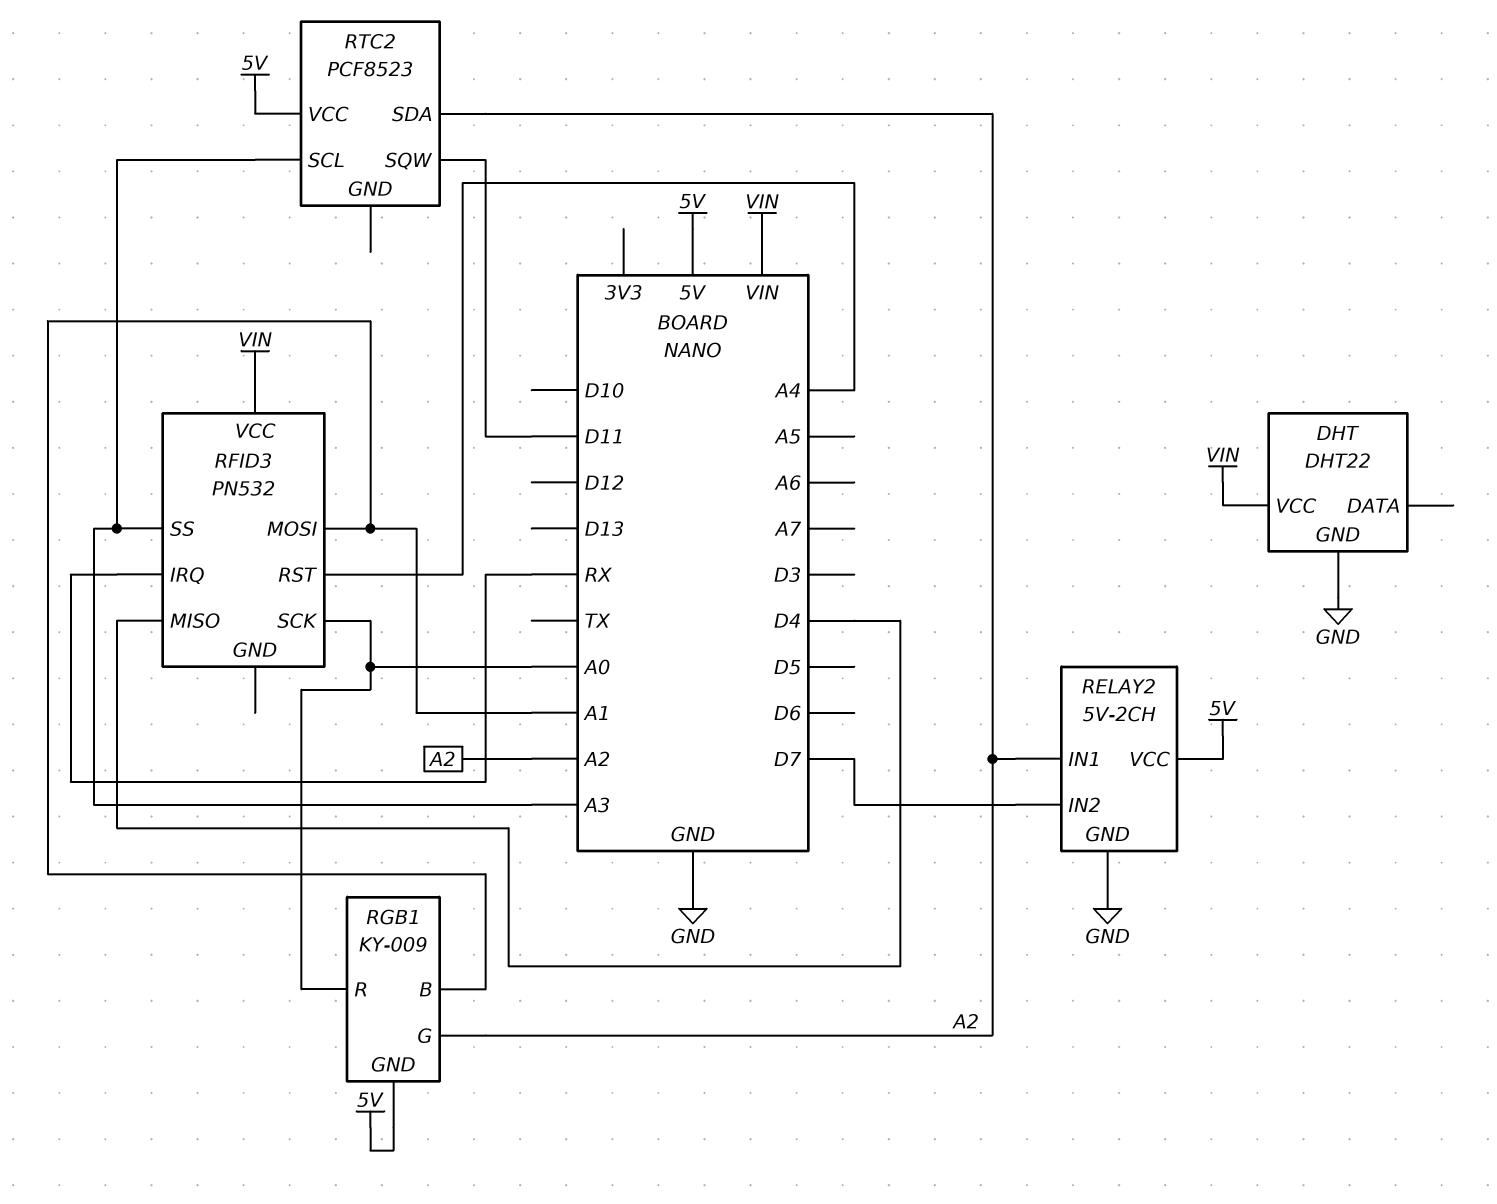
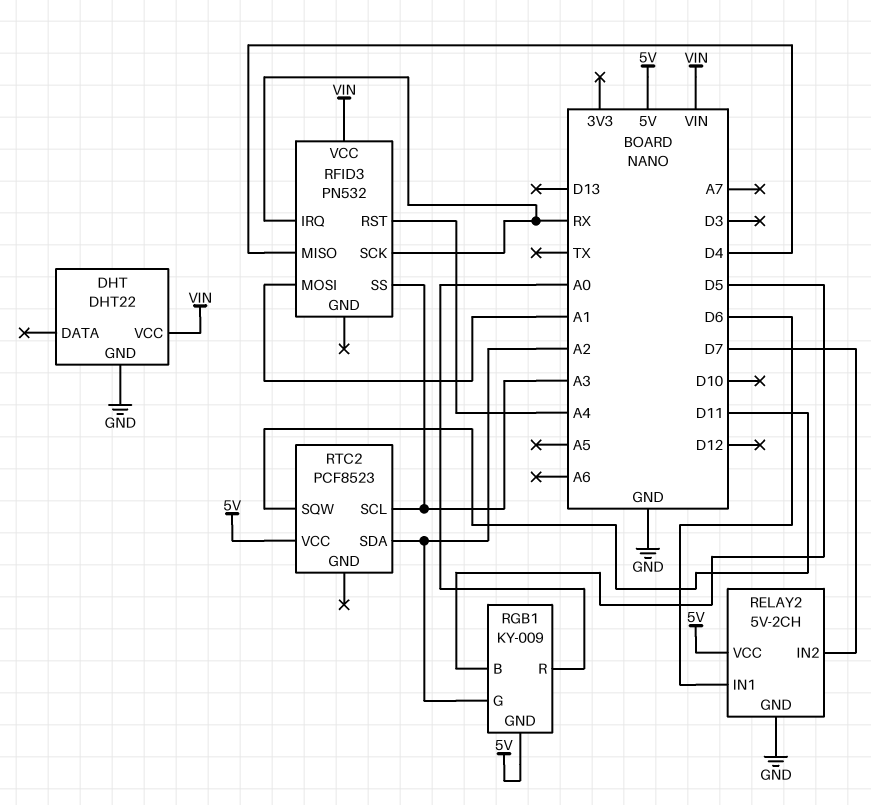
RELAY2 pin IN1: A2 -> D6
RFID3 pin SCK: A0 -> RX
RGB1 pin B: A1 -> D5

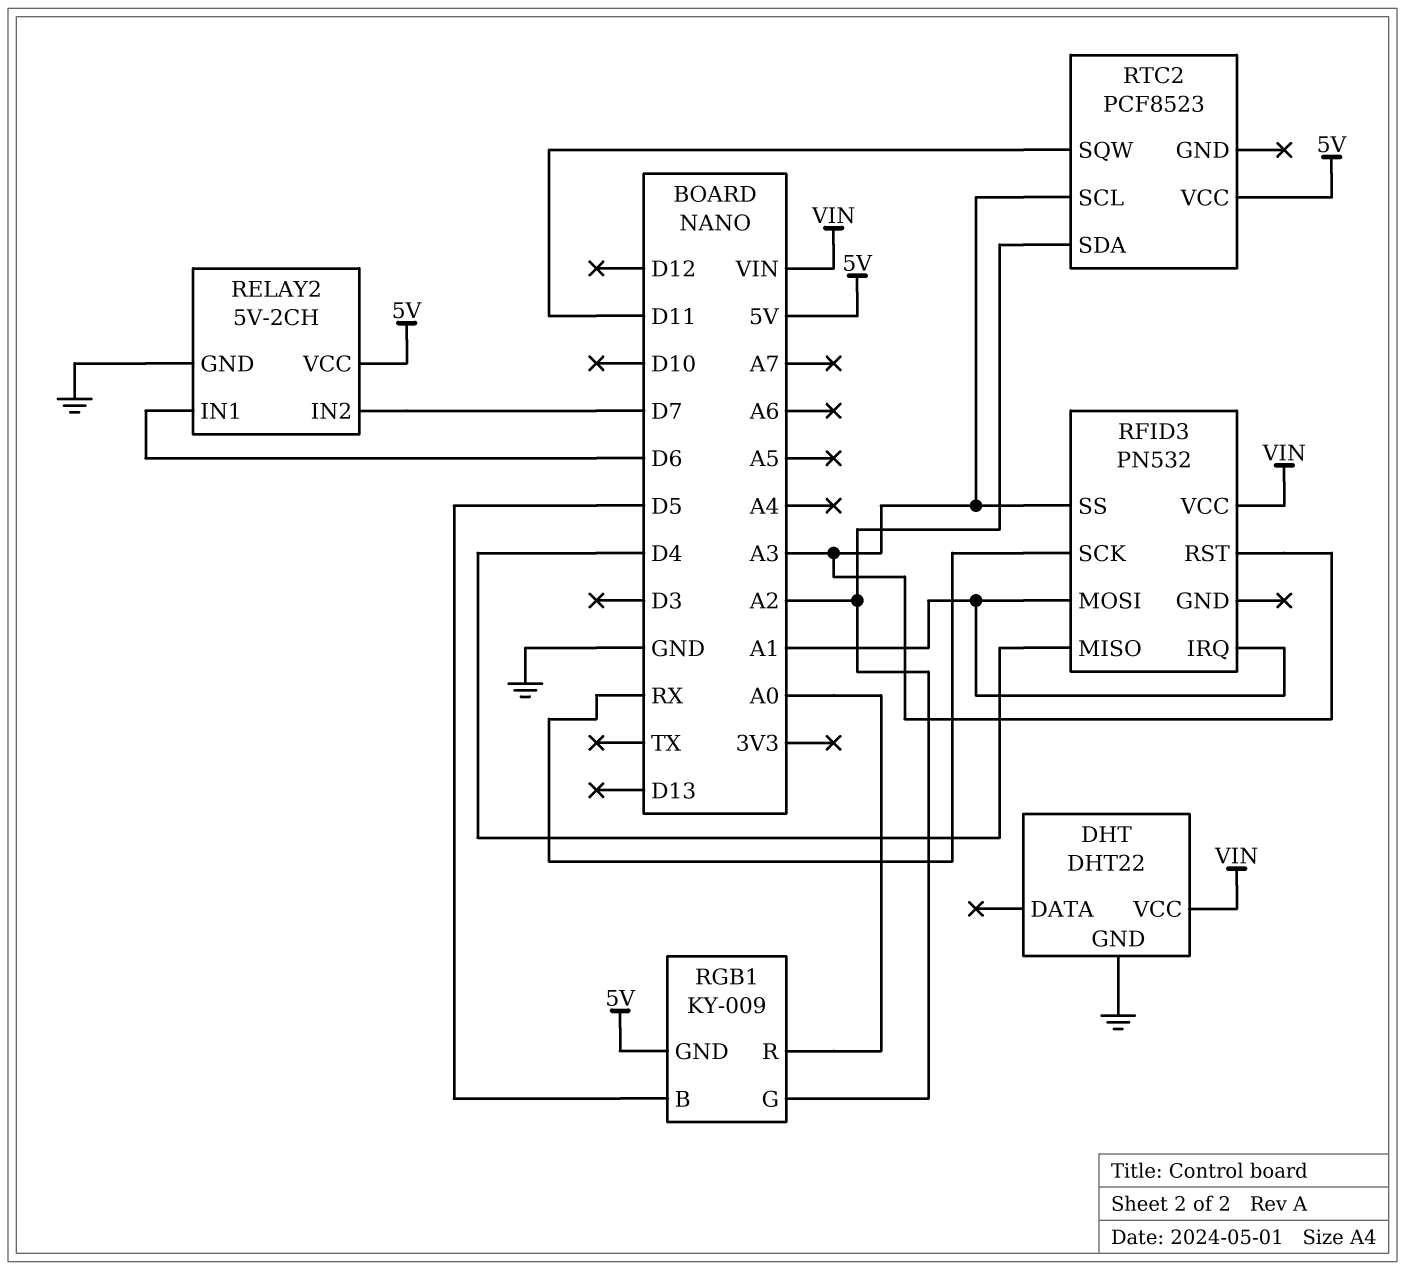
RFID3 pin IRQ: RX -> A1
RFID3 pin RST: A4 -> A3

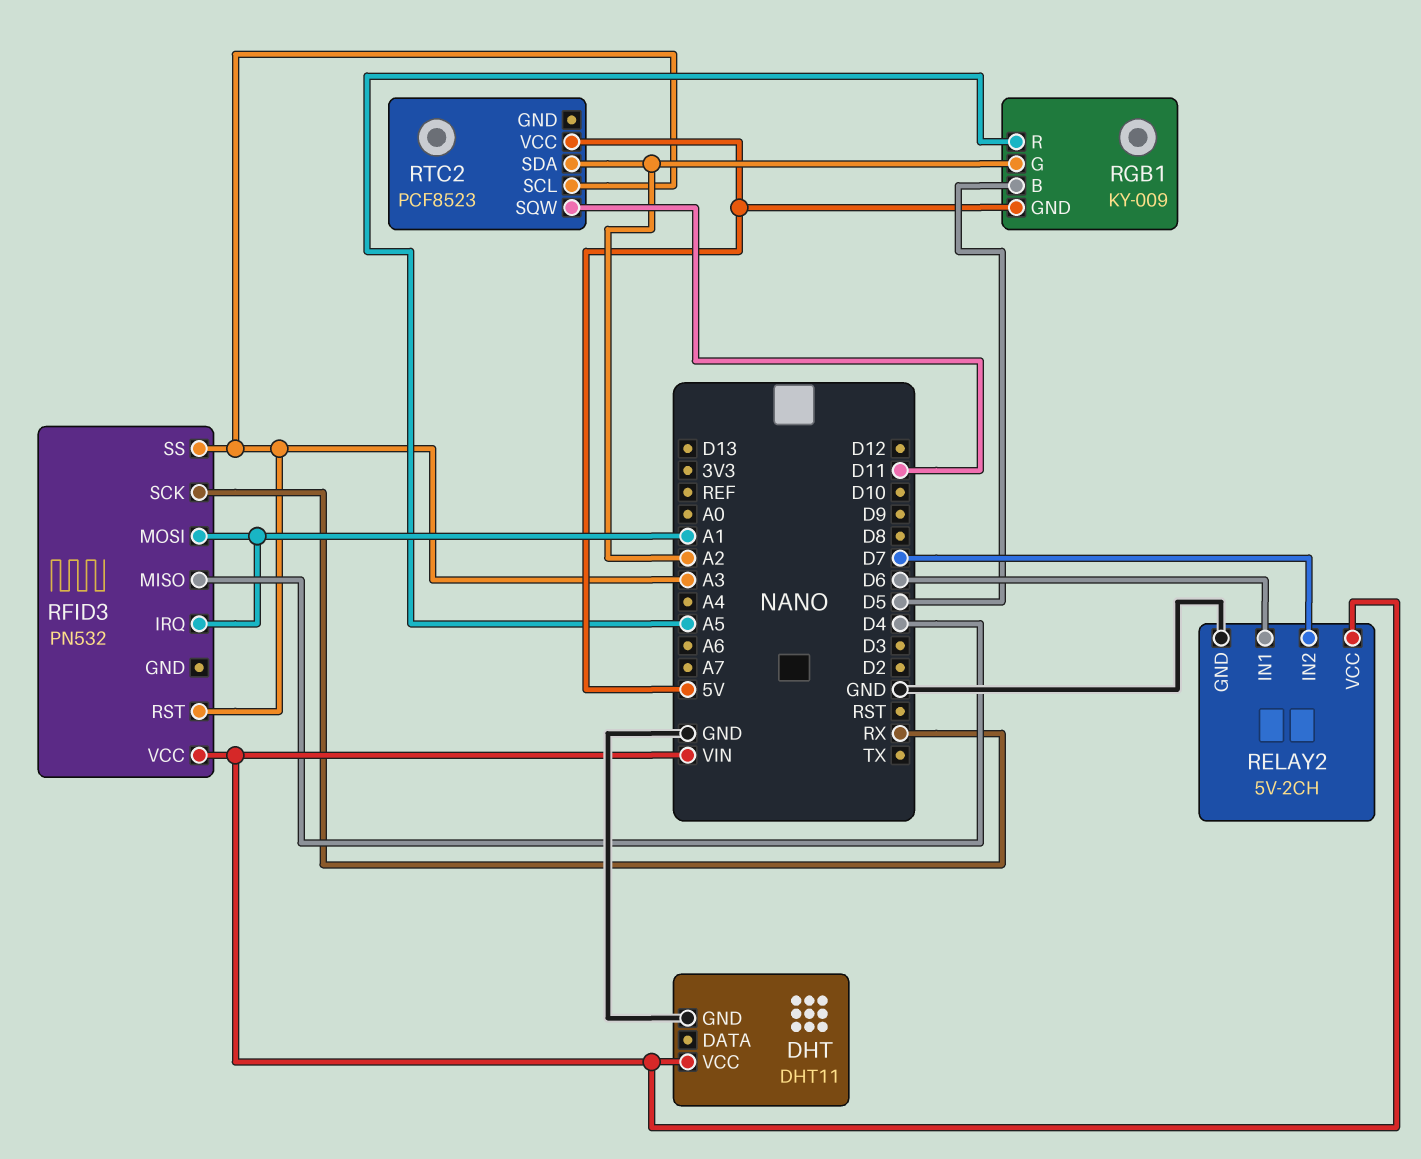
DHT: DHT22 -> DHT11
RELAY2 pin VCC: 5V -> VIN
RGB1 pin R: A0 -> A5

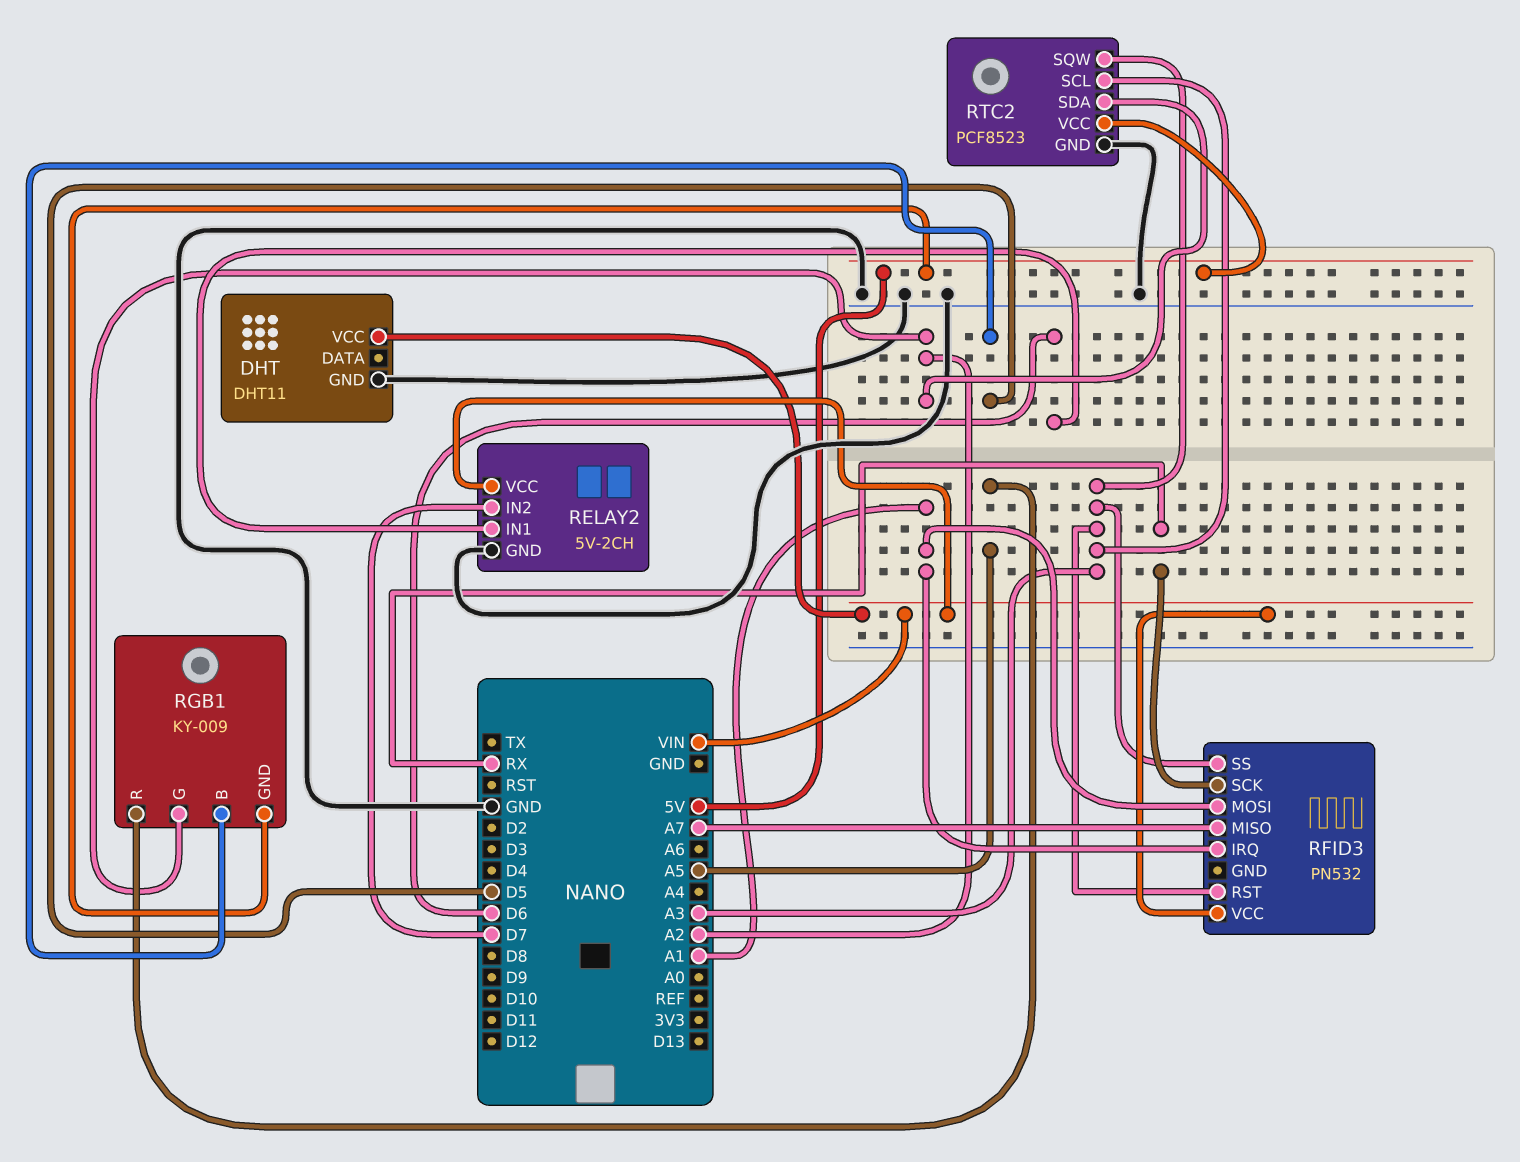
RFID3 pin MISO: D4 -> A7
RTC2 pin GND: none -> GND
RTC2 pin SQW: D11 -> A3

